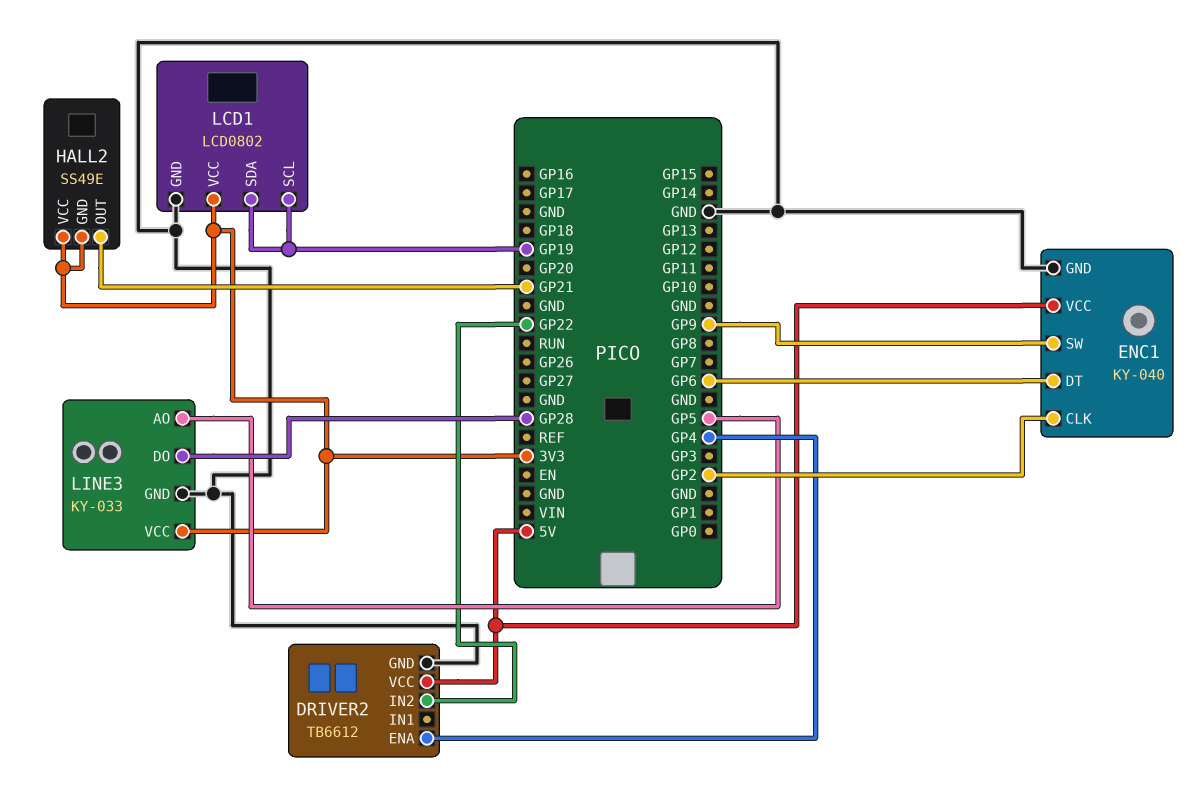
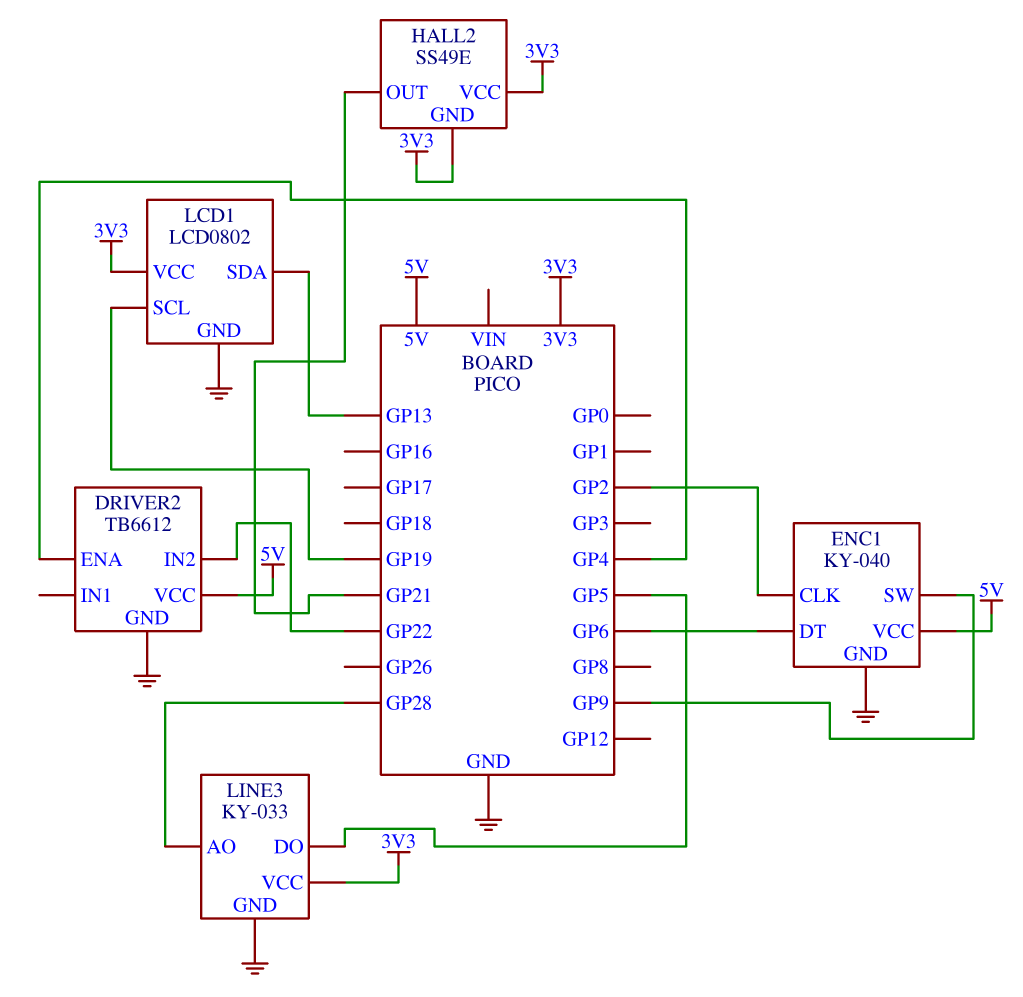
LCD1 pin SDA: GP19 -> GP13
LINE3 pin AO: GP5 -> GP28
LINE3 pin DO: GP28 -> GP5

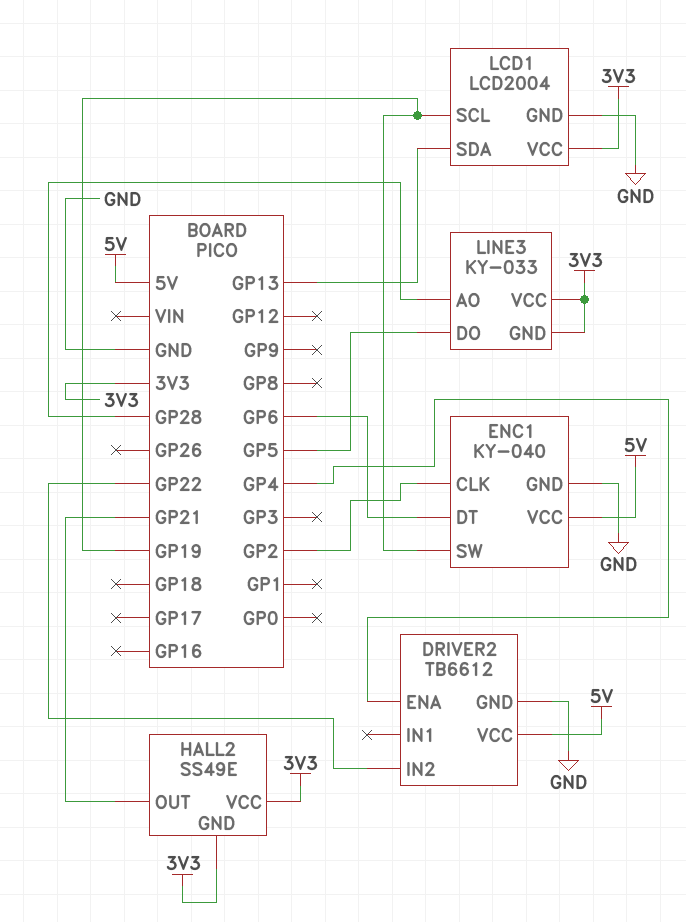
ENC1 pin SW: GP9 -> GP19
LCD1: LCD0802 -> LCD2004
LINE3 pin GND: GND -> 3V3

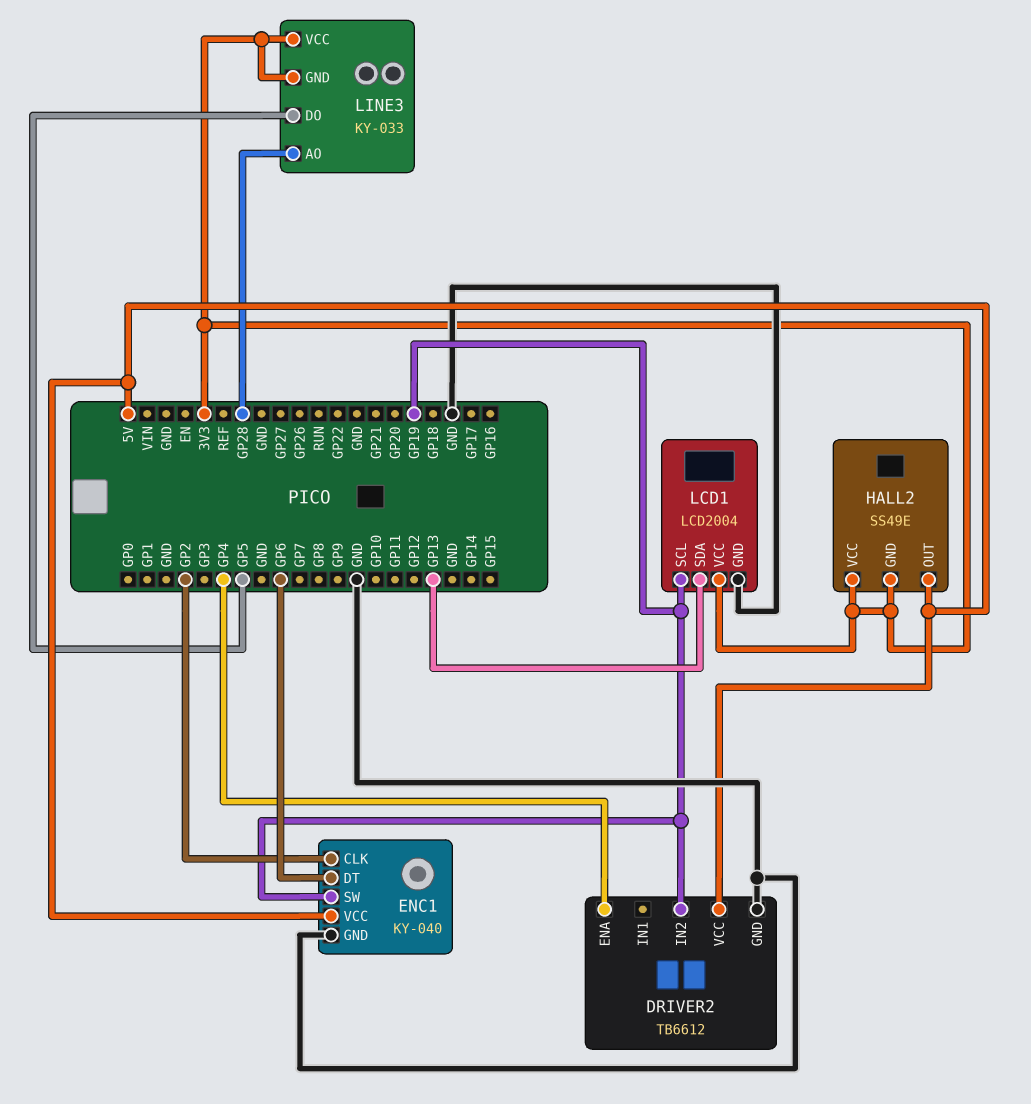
DRIVER2 pin IN2: GP22 -> GP19
HALL2 pin OUT: GP21 -> 5V

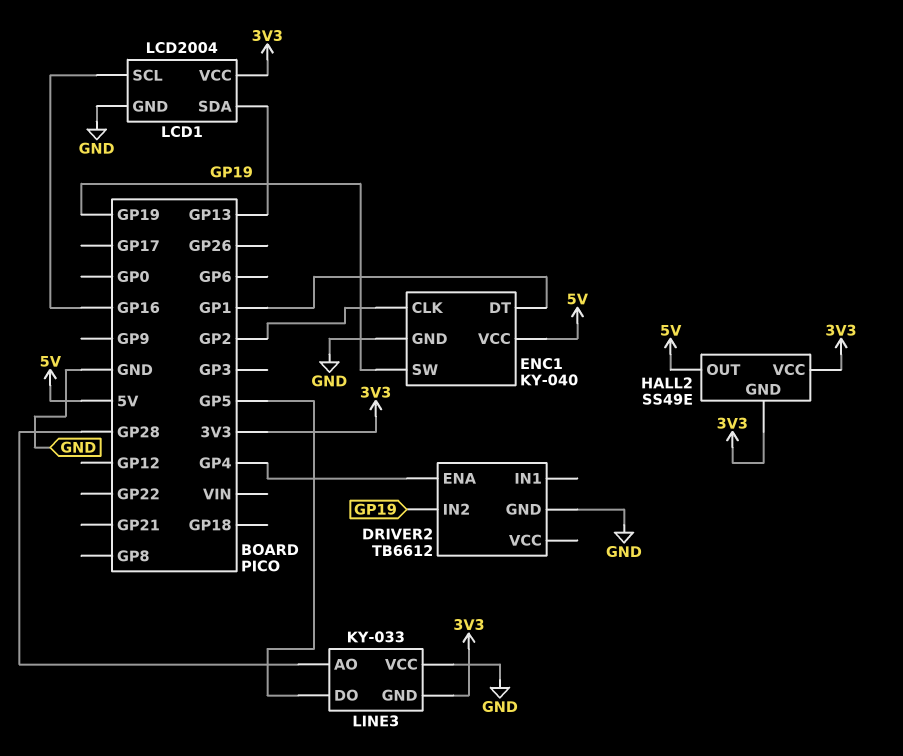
DRIVER2 pin VCC: 5V -> none
ENC1 pin DT: GP6 -> GP1
LCD1 pin SCL: GP19 -> GP16
LINE3 pin VCC: 3V3 -> GND

